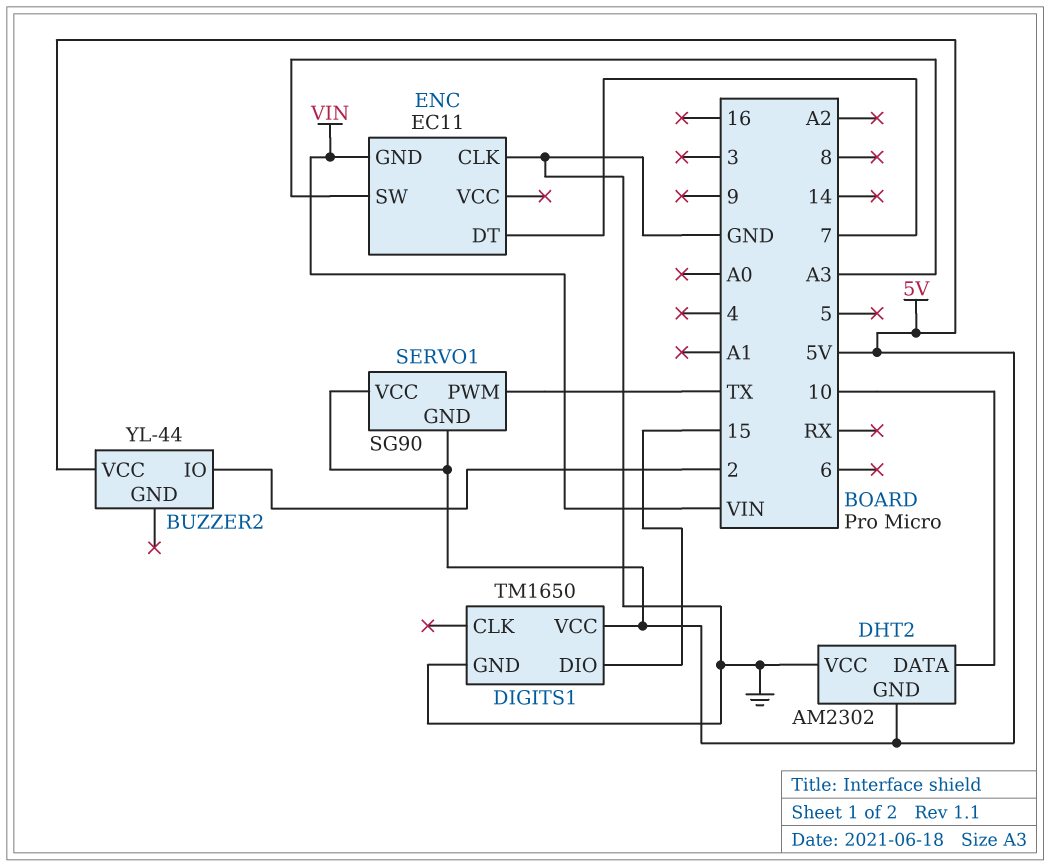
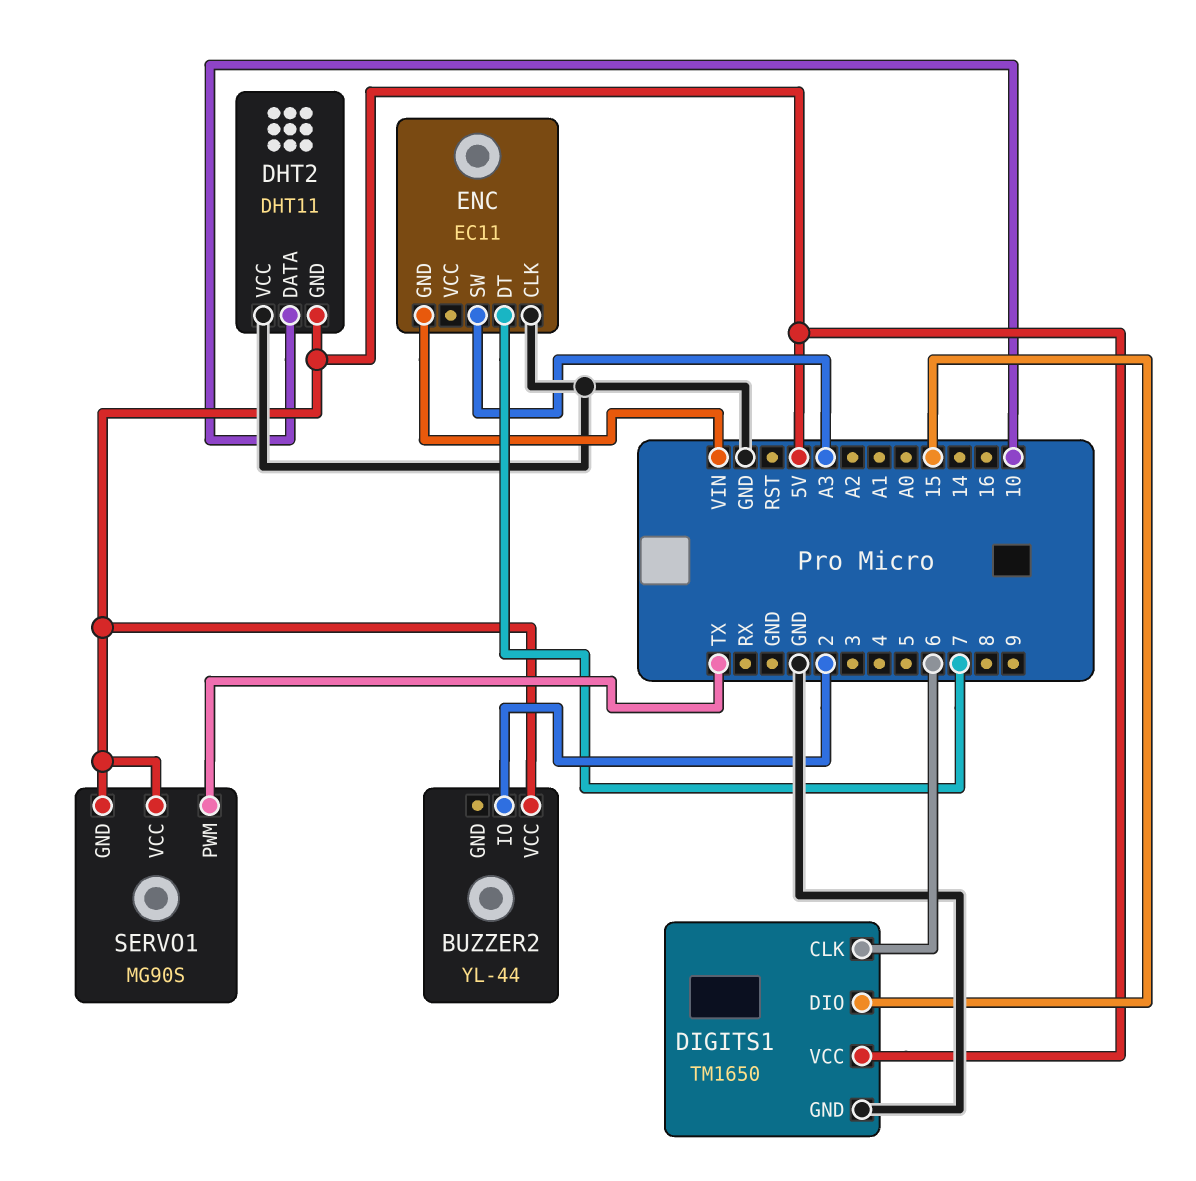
DHT2: AM2302 -> DHT11
DIGITS1 pin CLK: none -> 6
SERVO1: SG90 -> MG90S

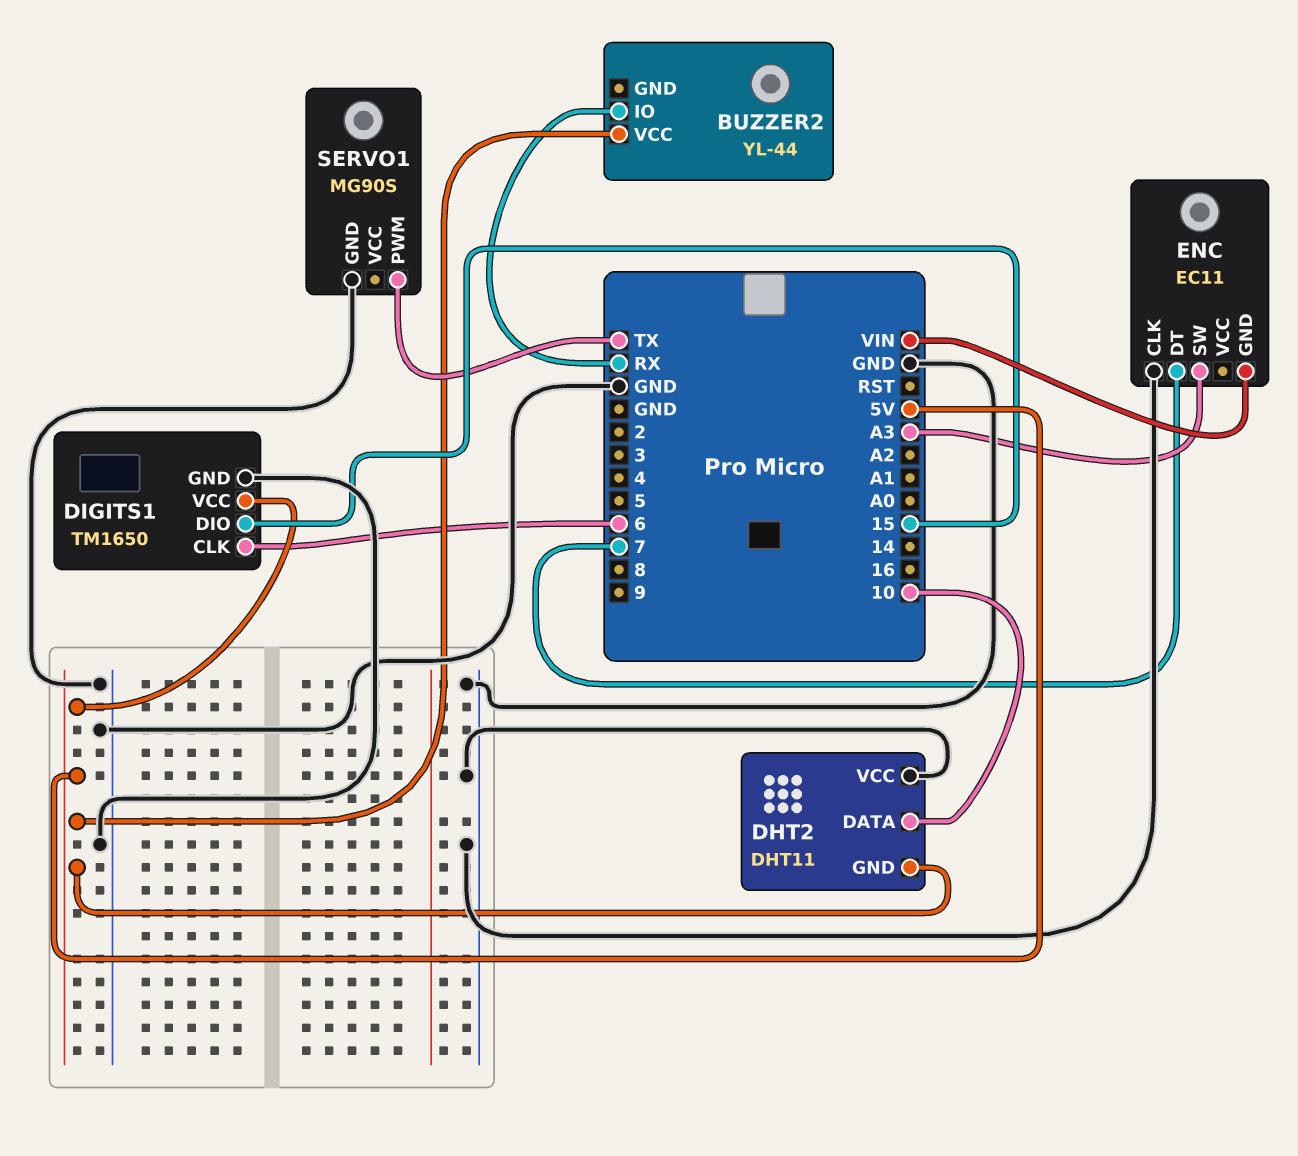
BUZZER2 pin IO: 2 -> RX
SERVO1 pin GND: 5V -> GND
SERVO1 pin VCC: 5V -> none

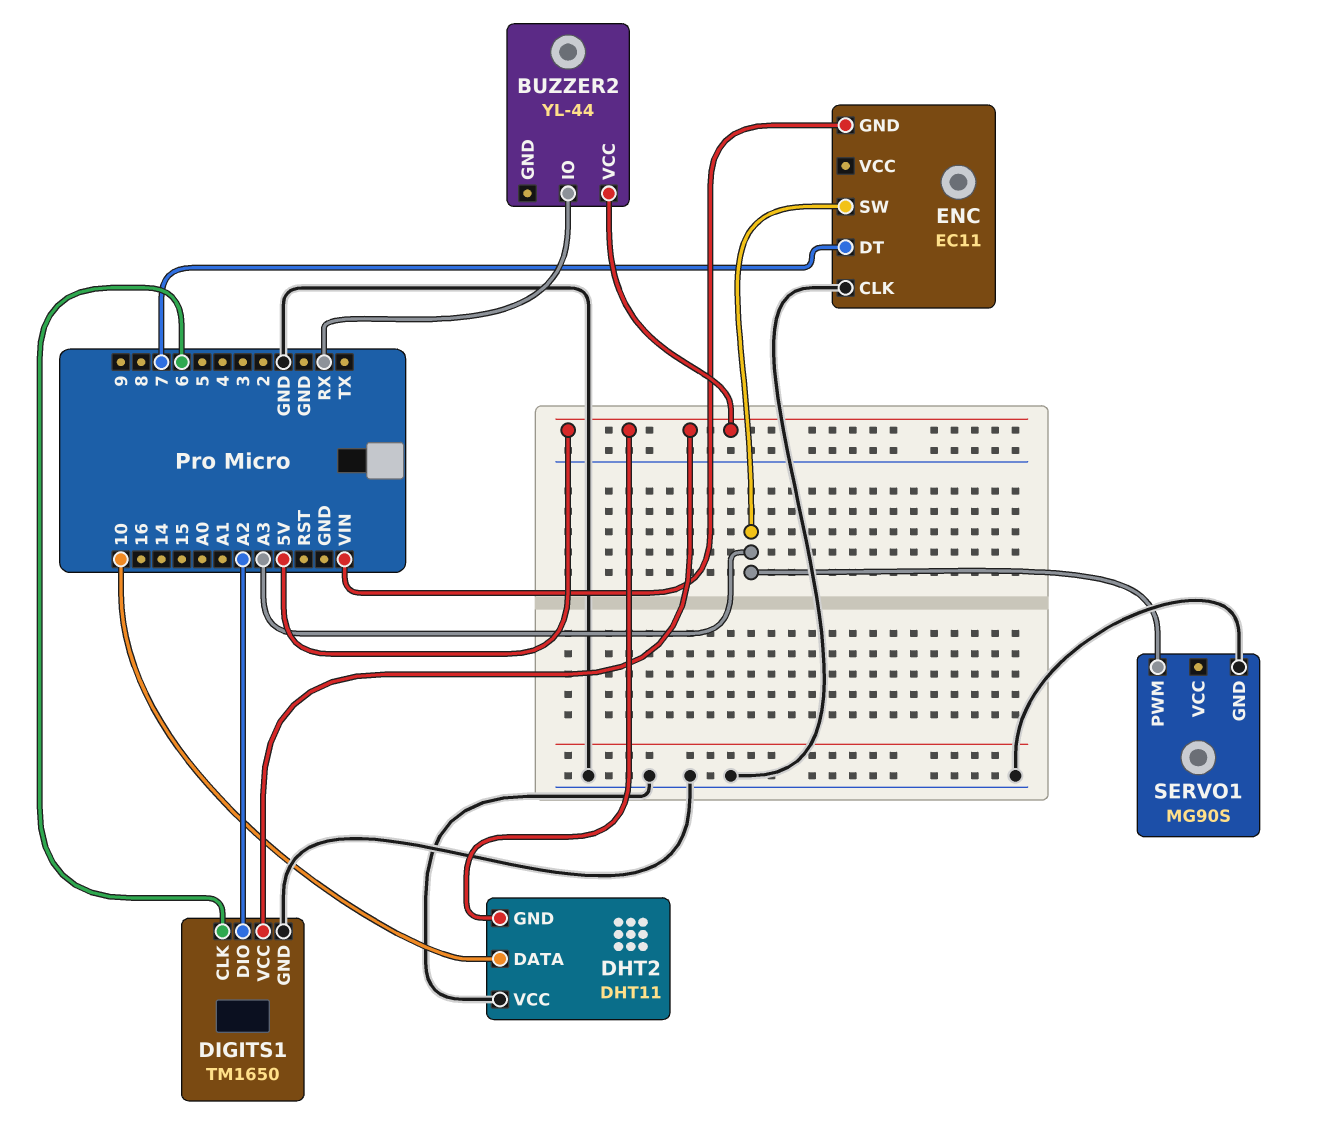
DIGITS1 pin DIO: 15 -> A2
SERVO1 pin PWM: TX -> A3

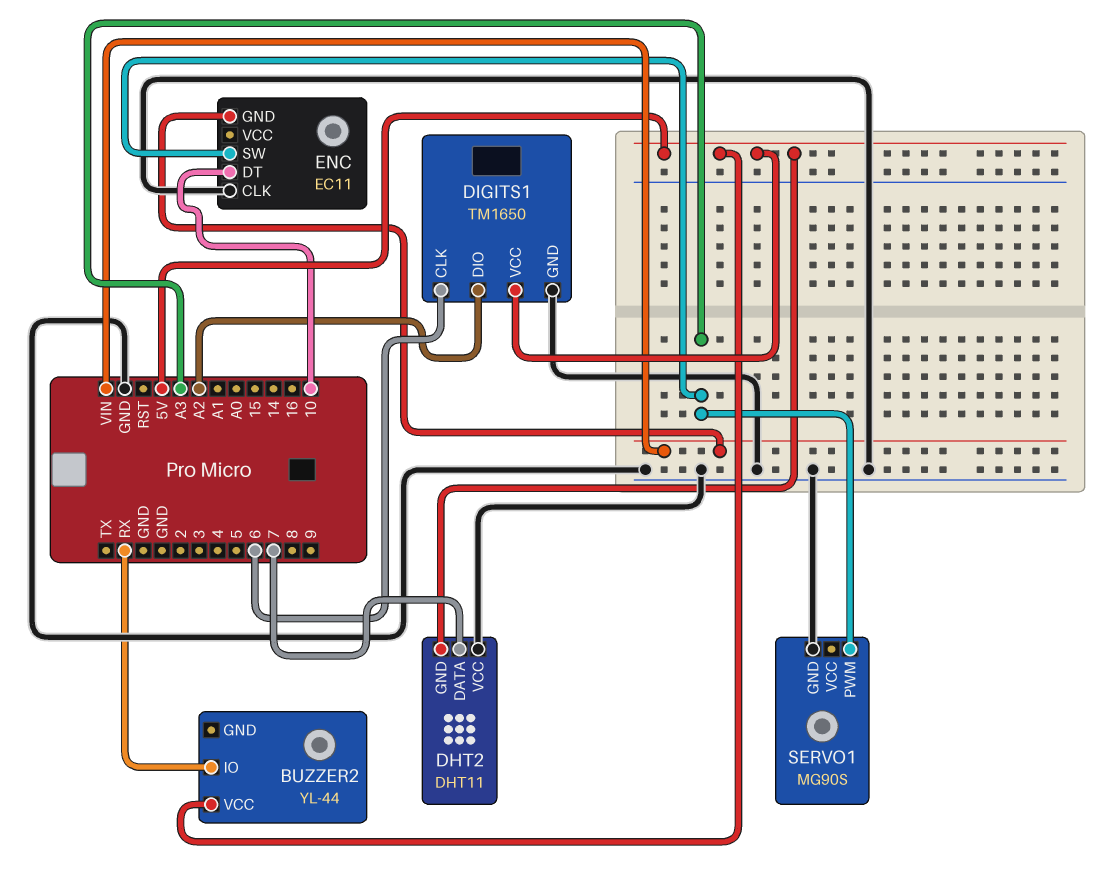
DHT2 pin DATA: 10 -> 7
ENC pin DT: 7 -> 10

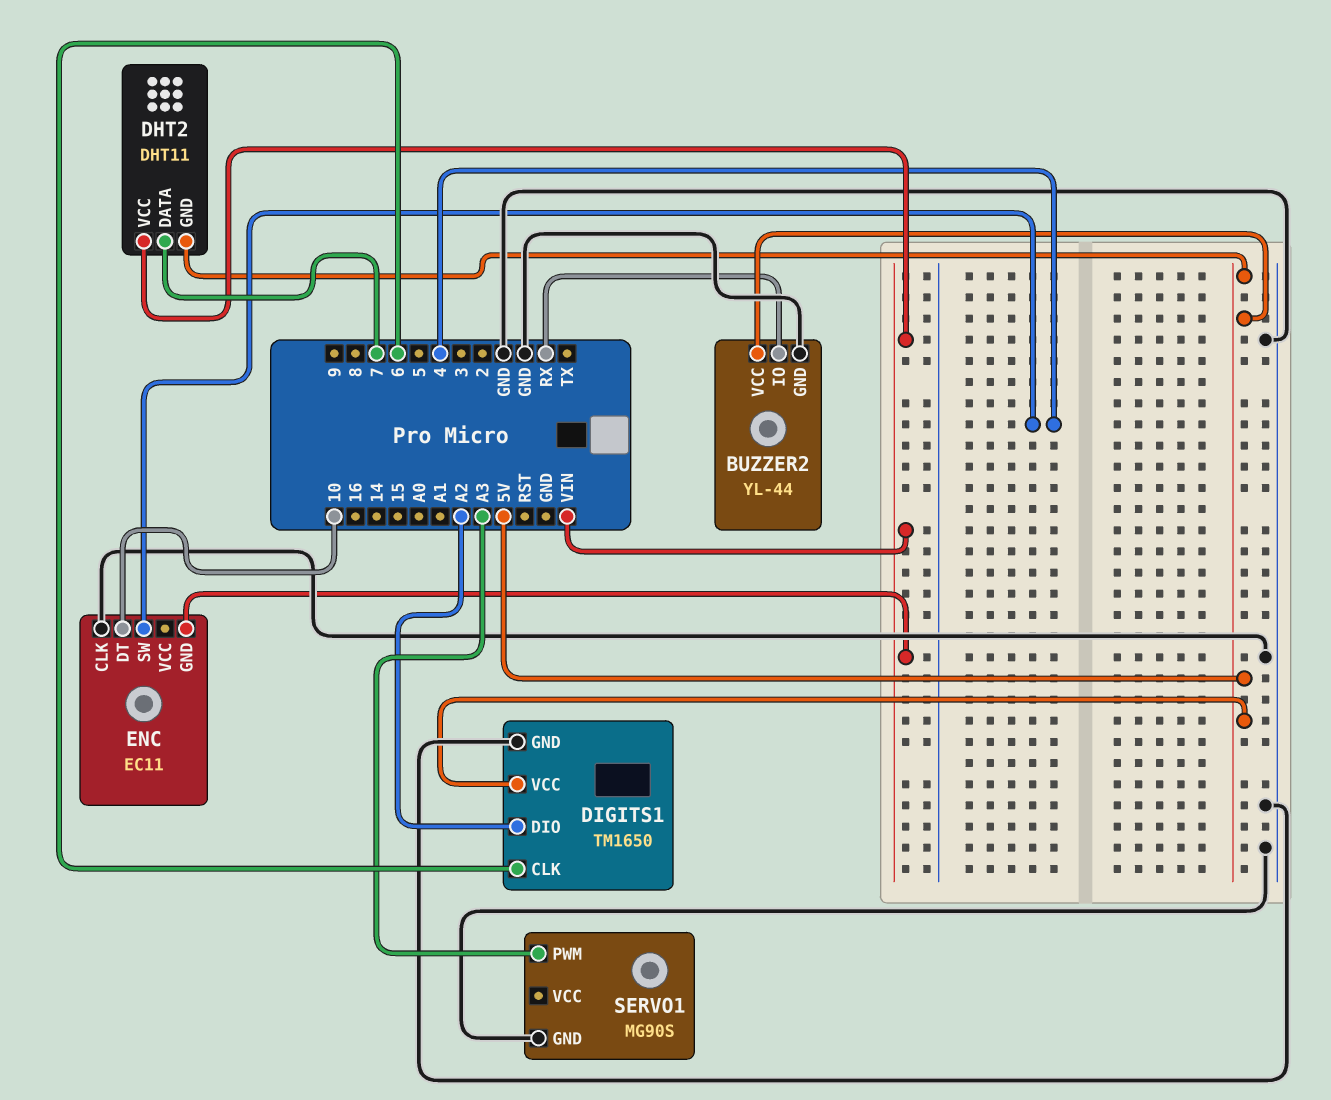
BUZZER2 pin GND: none -> GND
DHT2 pin VCC: GND -> VIN
ENC pin SW: A3 -> 4

